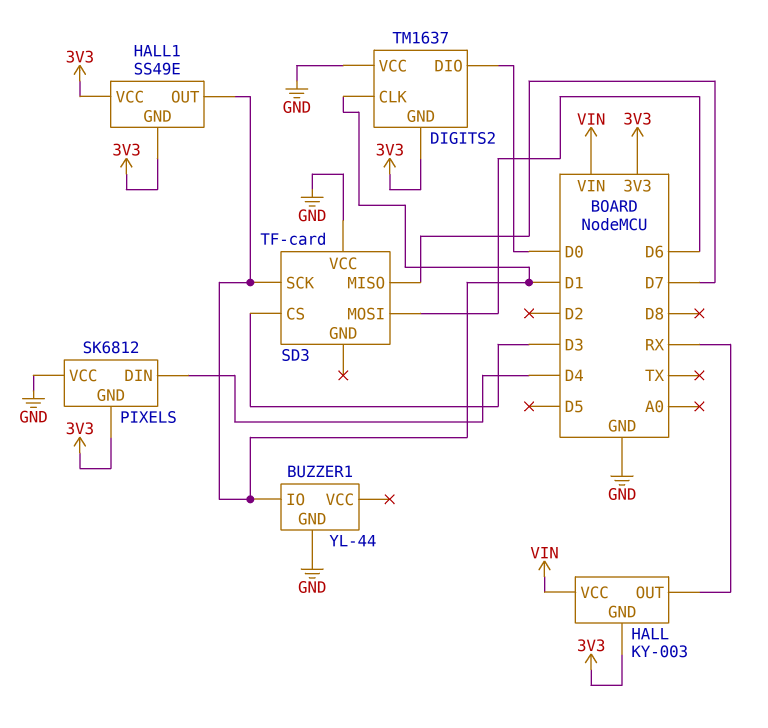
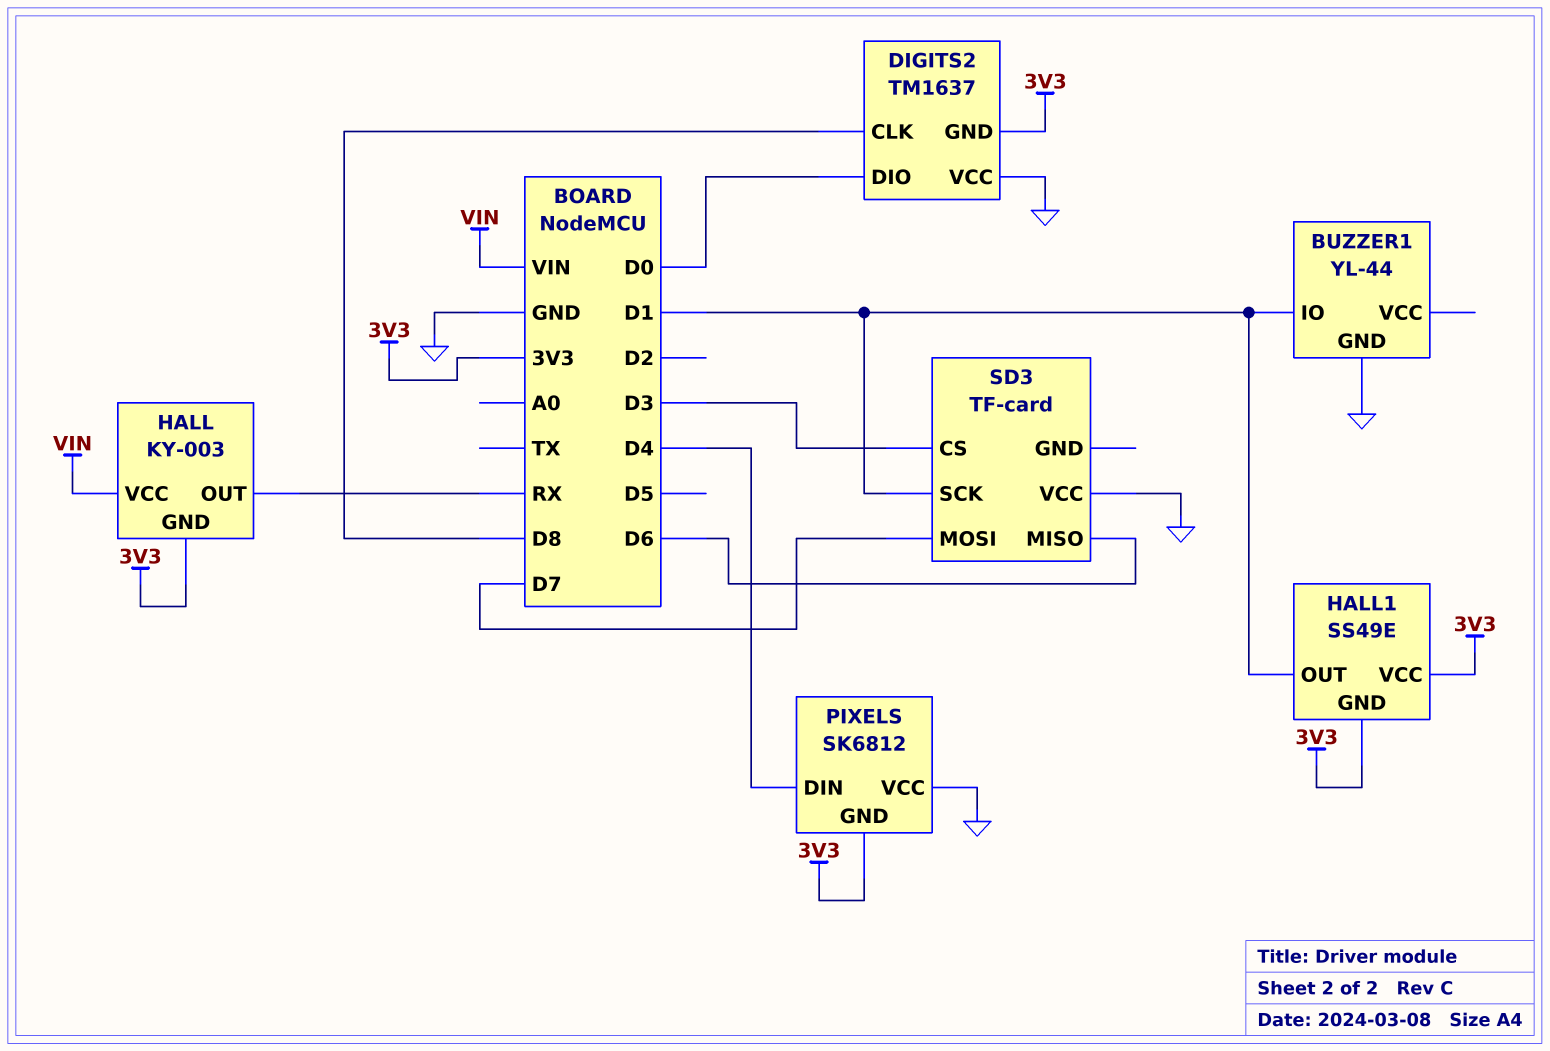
DIGITS2 pin CLK: D1 -> D8
SD3 pin MISO: D7 -> D6
SD3 pin MOSI: D6 -> D7

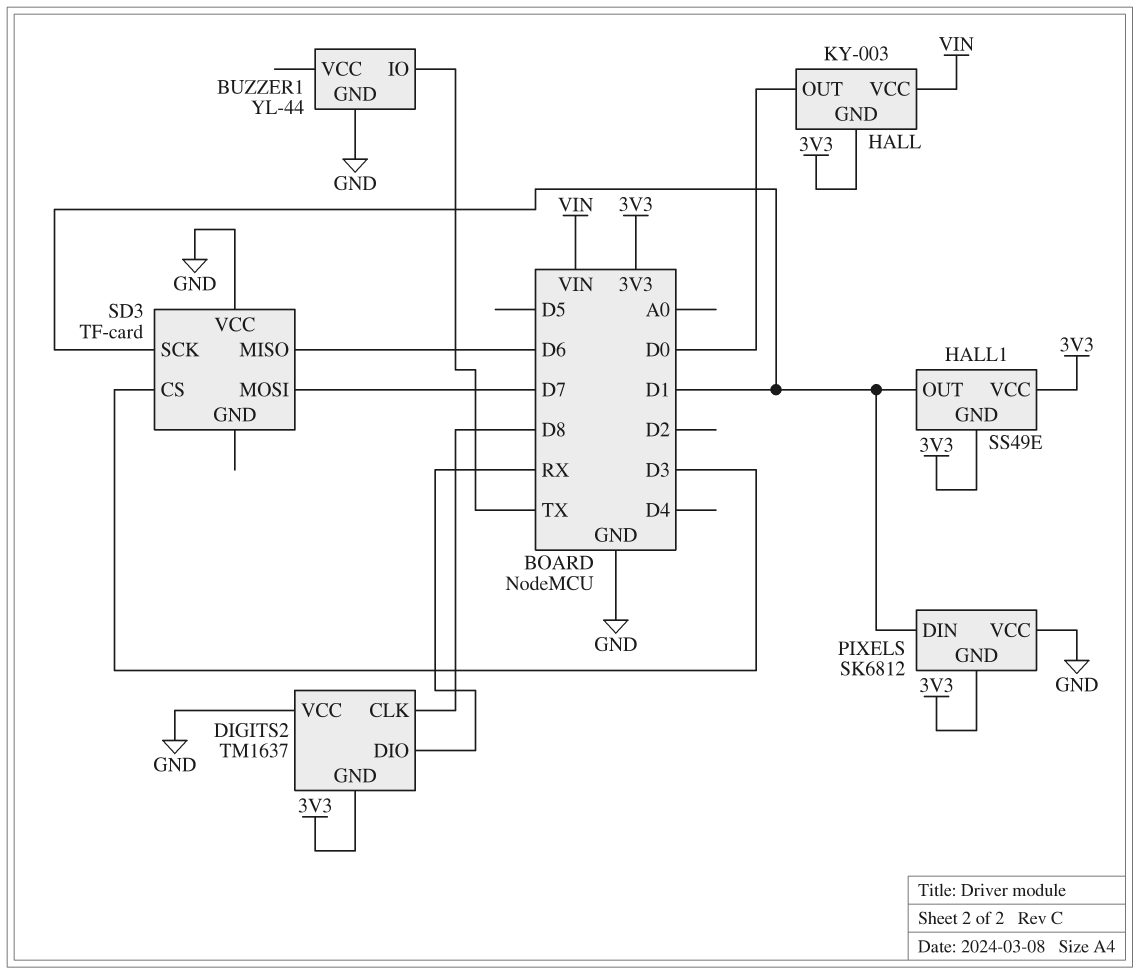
BUZZER1 pin IO: D1 -> TX
DIGITS2 pin DIO: D0 -> RX
HALL pin OUT: RX -> D0
PIXELS pin DIN: D4 -> D1

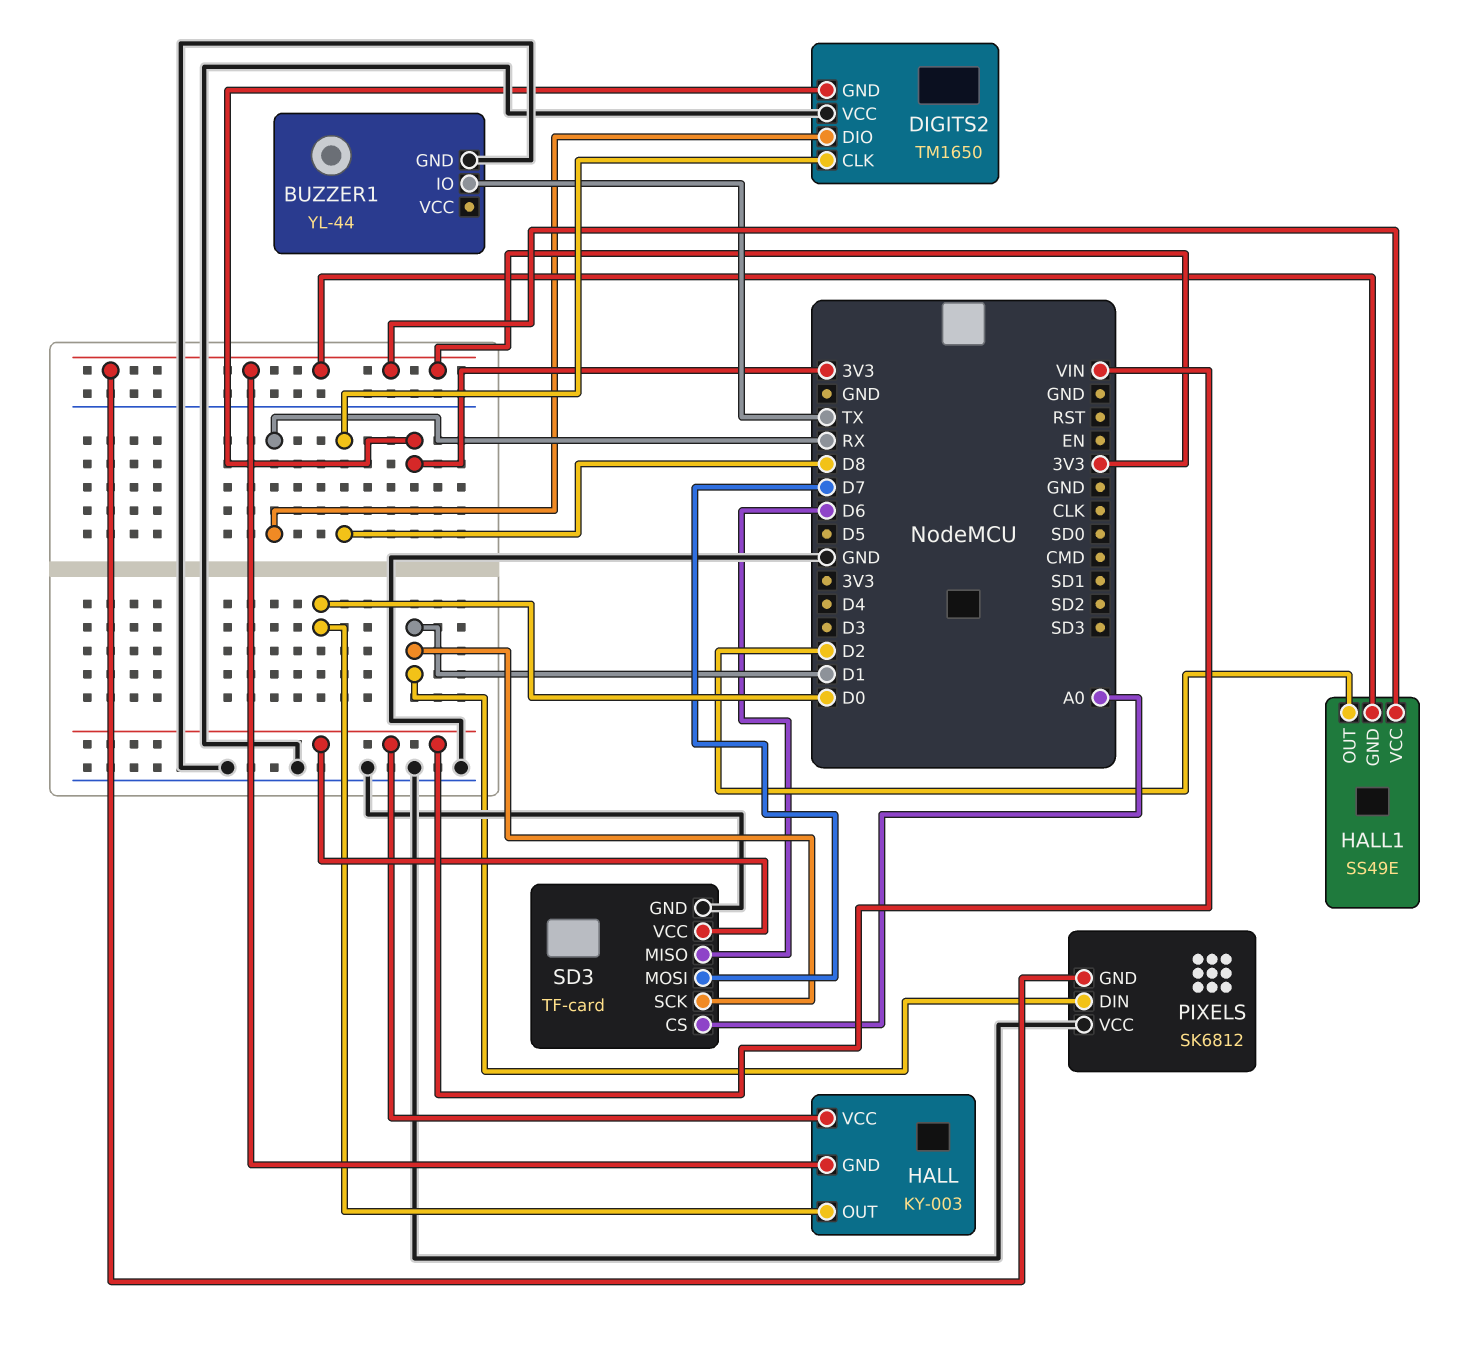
DIGITS2: TM1637 -> TM1650
HALL1 pin OUT: D1 -> D2
SD3 pin CS: D3 -> A0
SD3 pin GND: none -> GND
SD3 pin VCC: GND -> VIN

